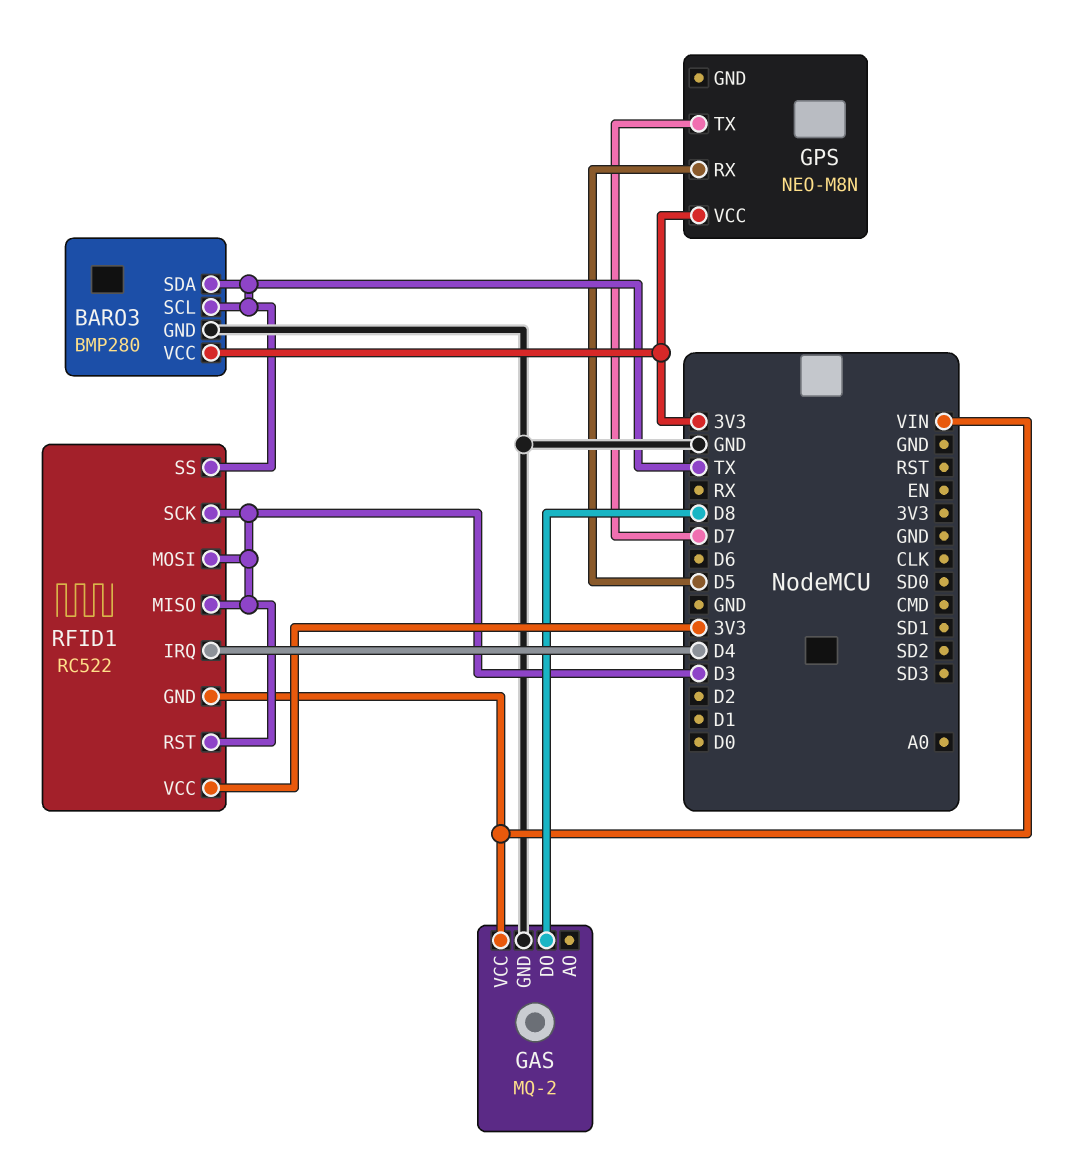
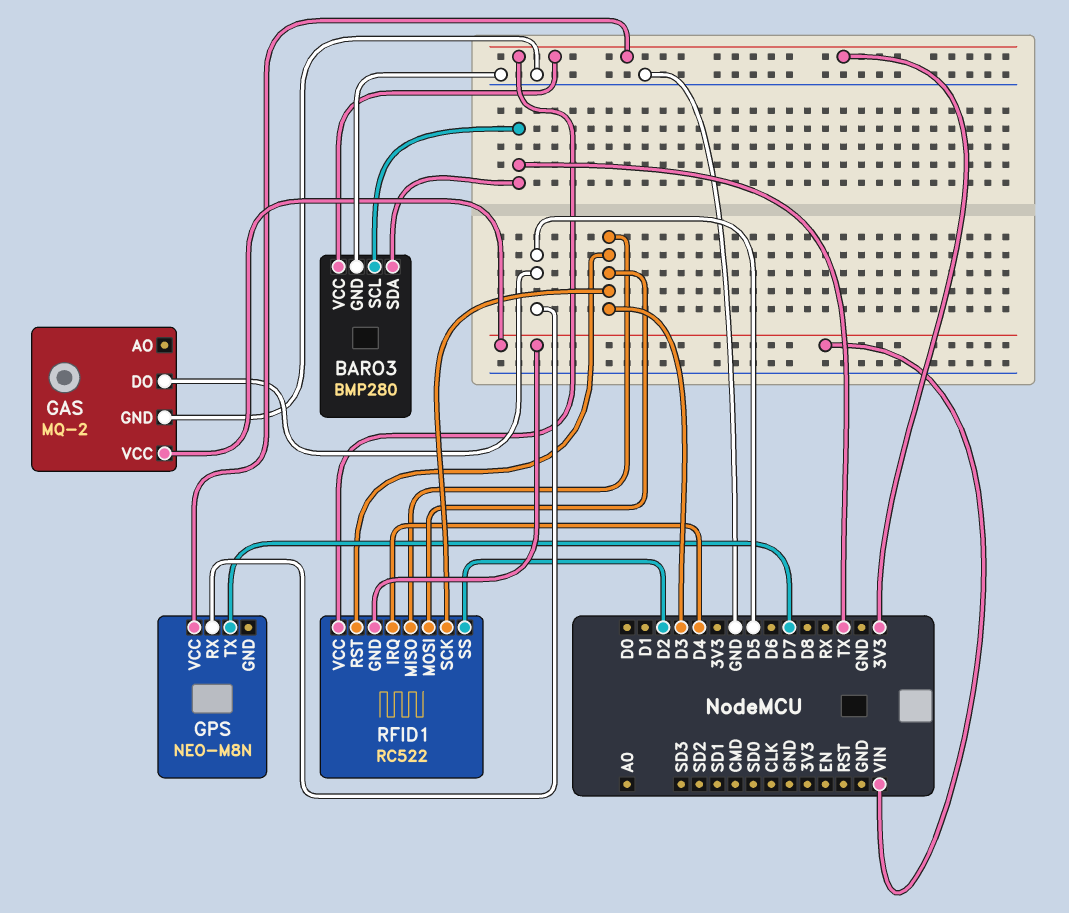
GAS pin DO: D8 -> D5
RFID1 pin SS: TX -> D2

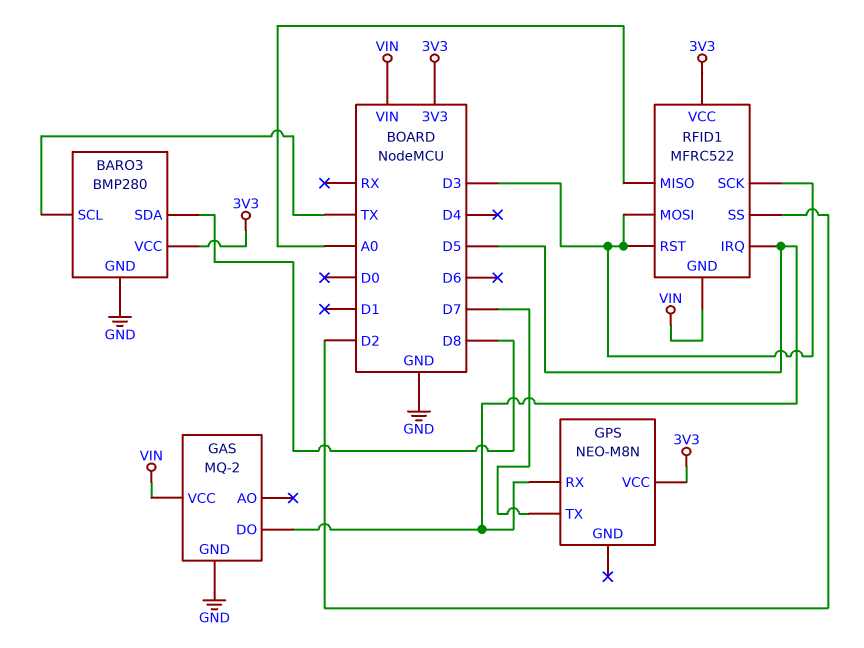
BARO3 pin SDA: TX -> D8
RFID1: RC522 -> MFRC522
RFID1 pin IRQ: D4 -> D5
RFID1 pin MISO: D3 -> A0

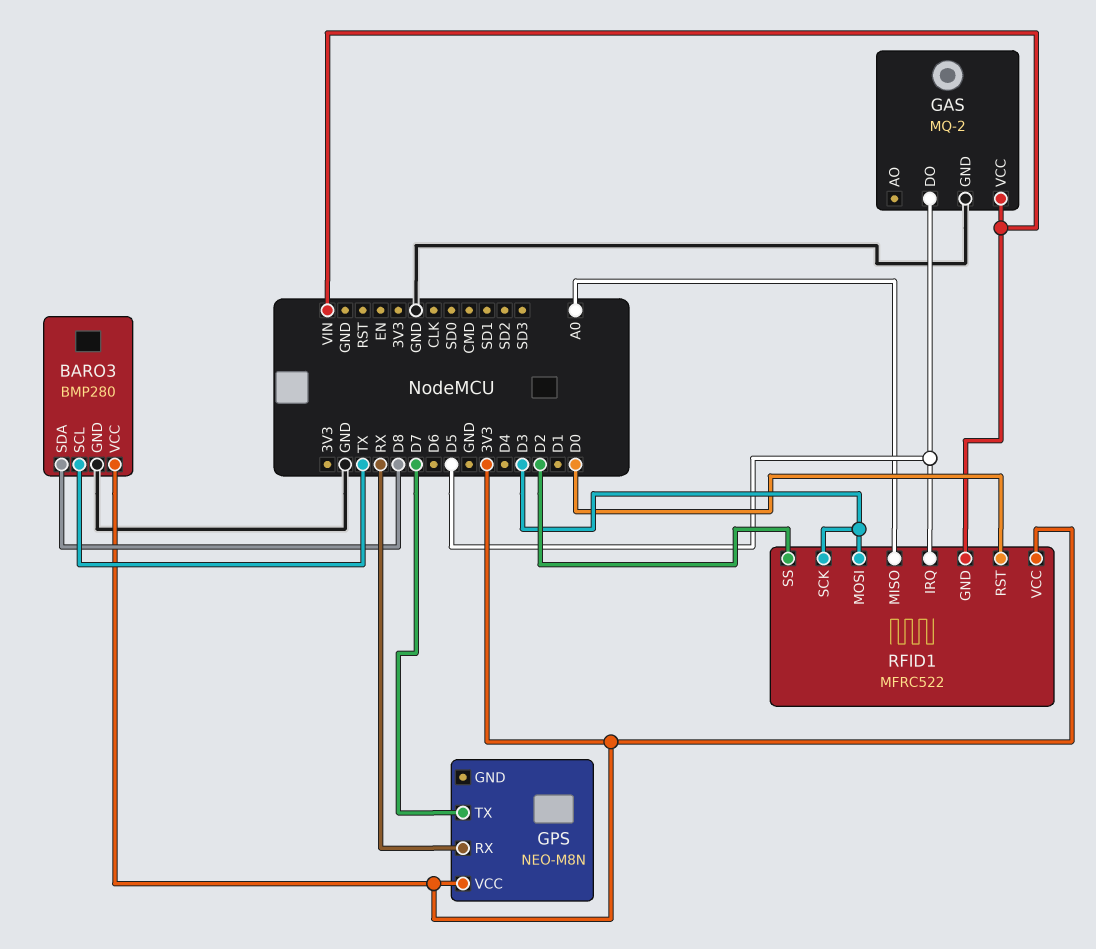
GPS pin RX: D5 -> RX
RFID1 pin RST: D3 -> D0

